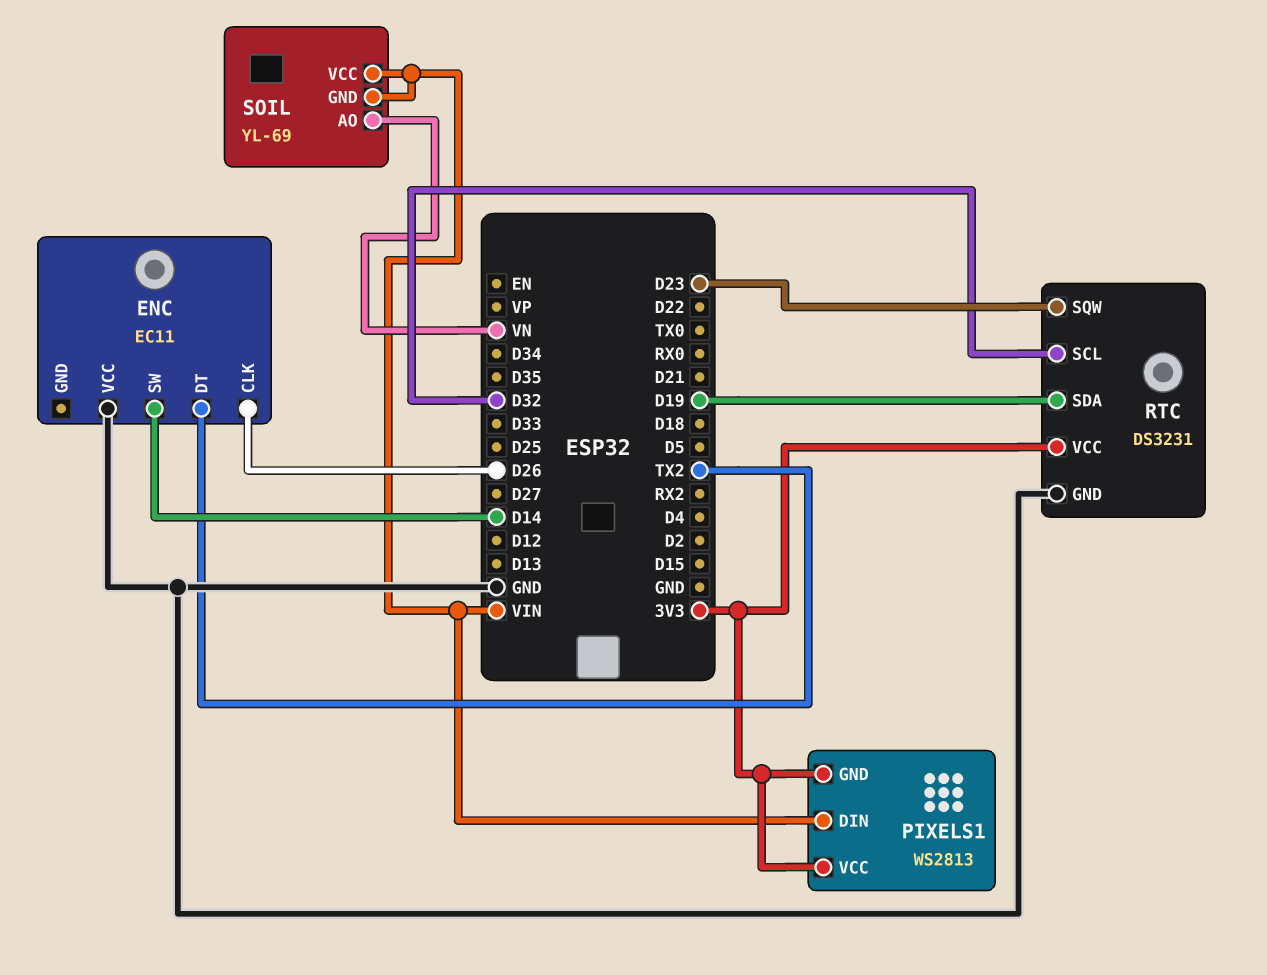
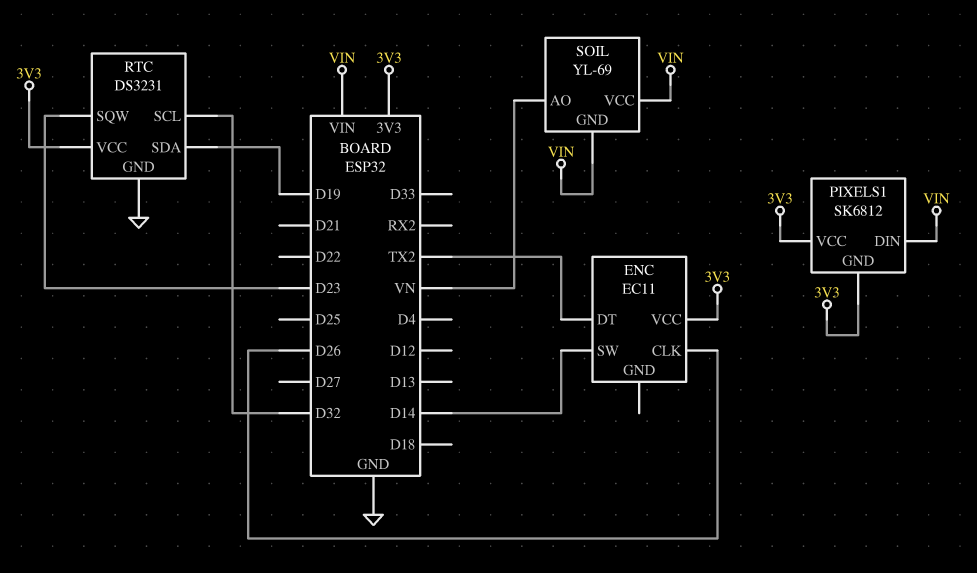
ENC pin VCC: GND -> 3V3
PIXELS1: WS2813 -> SK6812

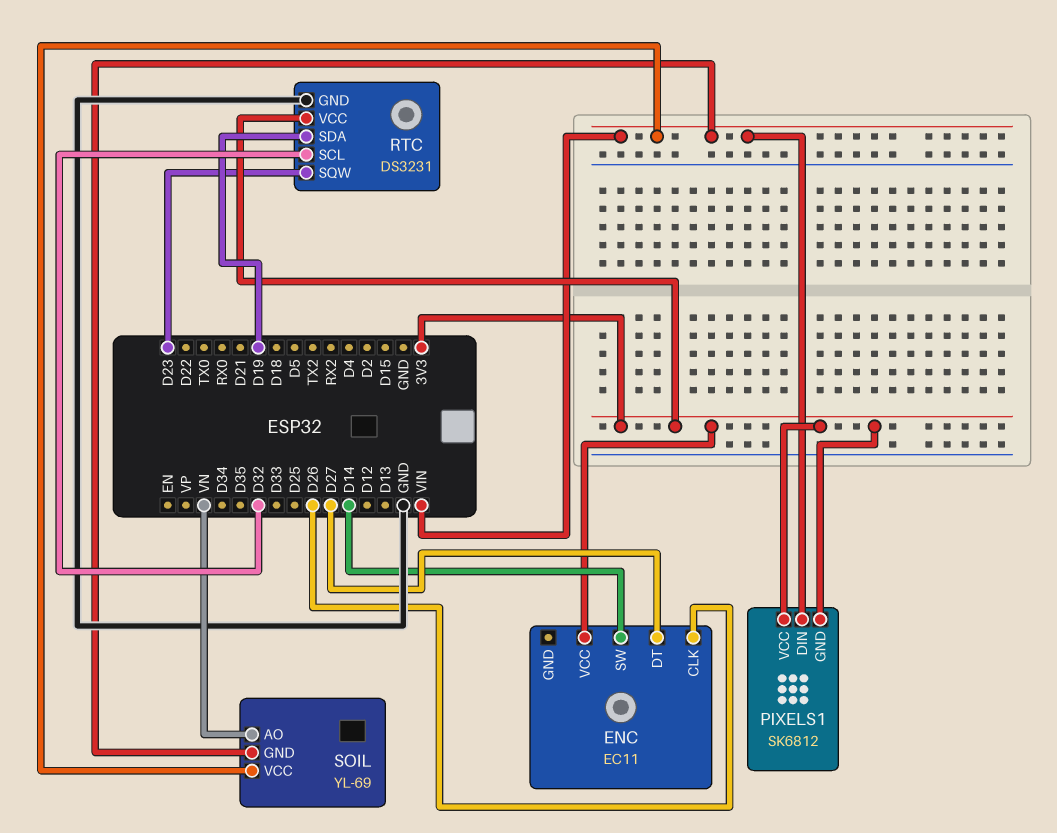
ENC pin DT: TX2 -> D27

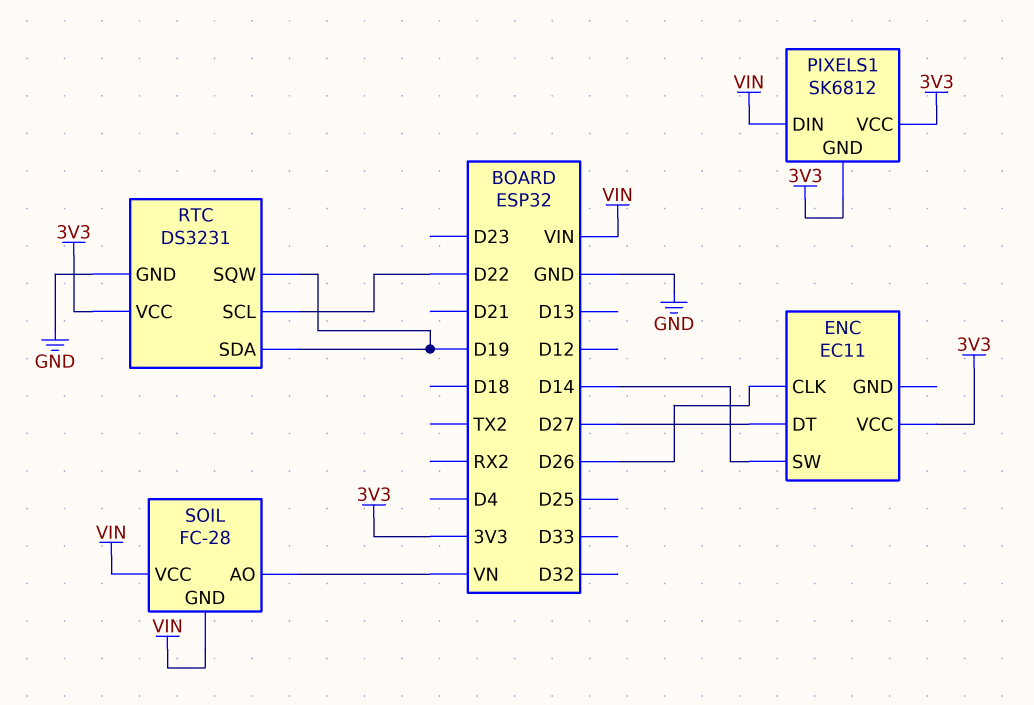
RTC pin SCL: D32 -> D22
RTC pin SQW: D23 -> D19
SOIL: YL-69 -> FC-28

